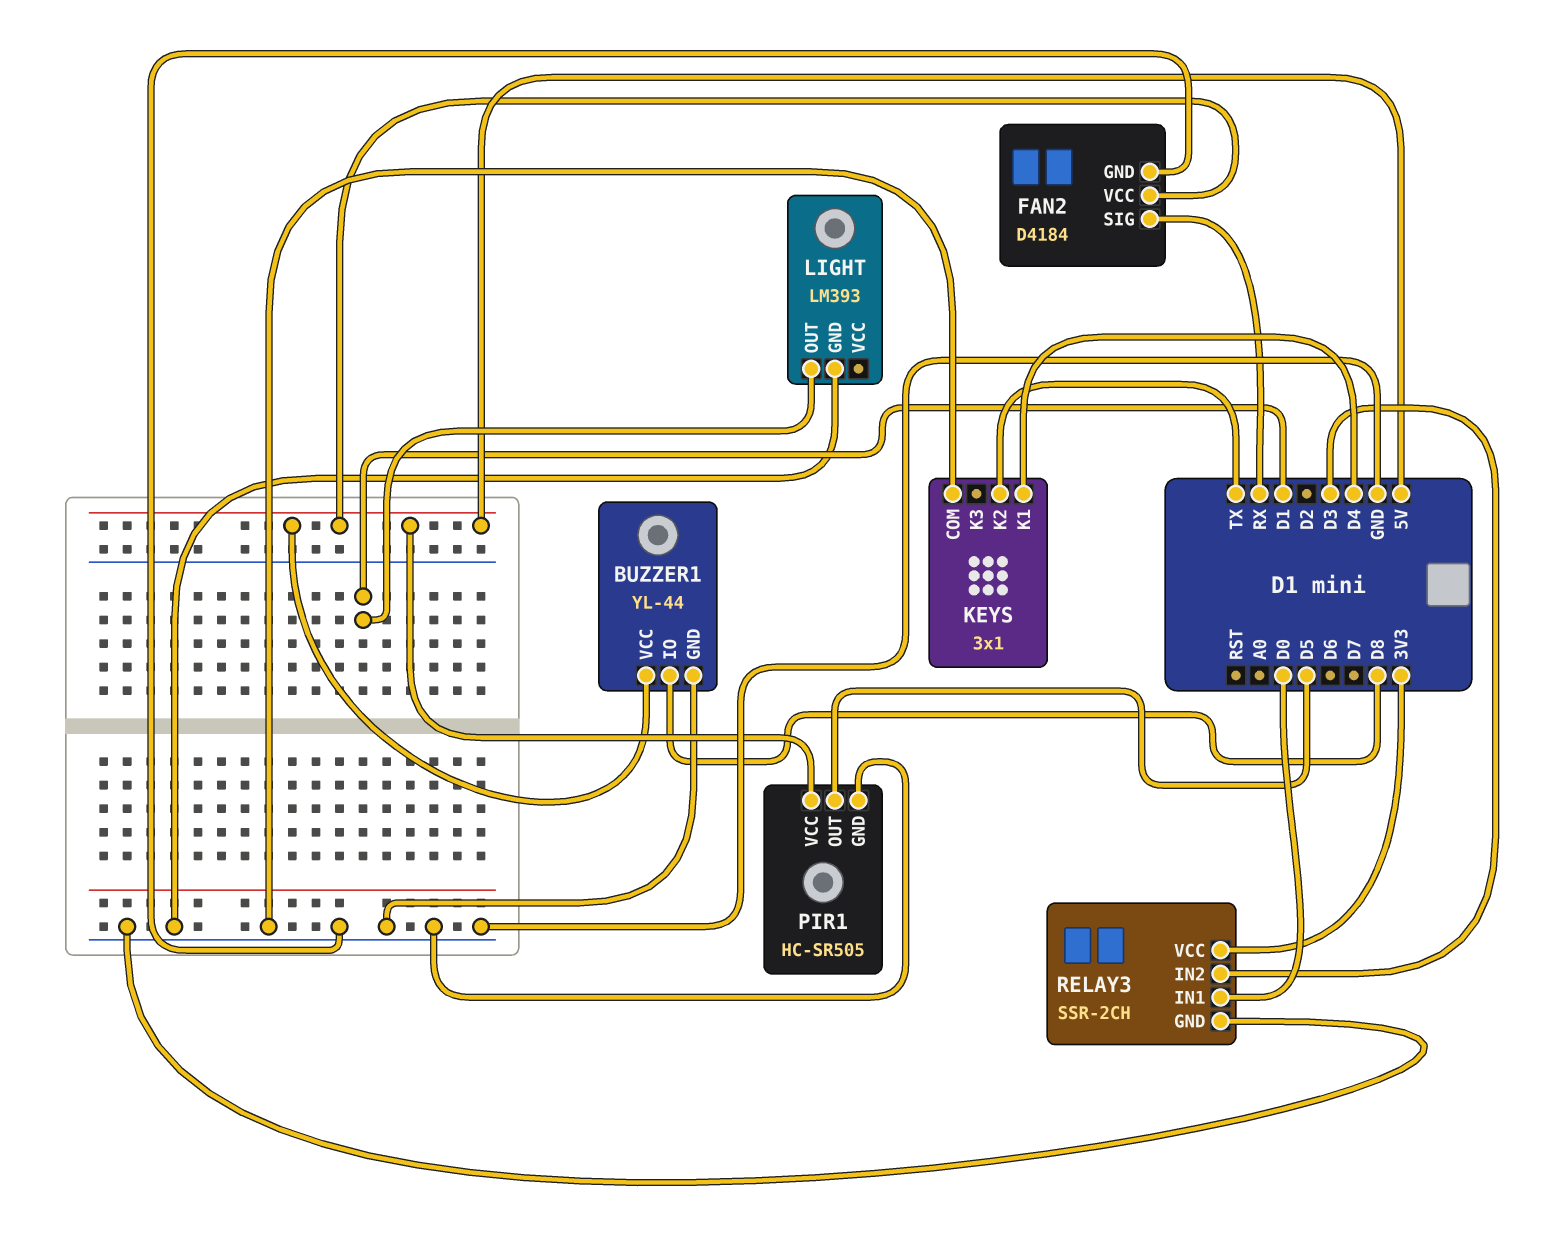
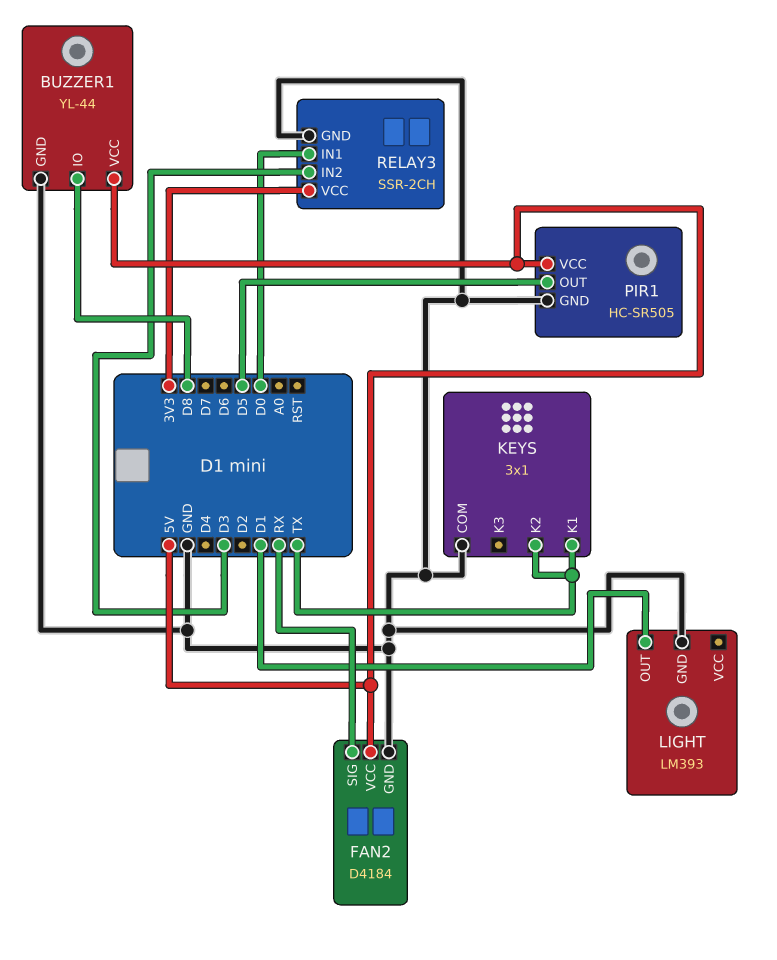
KEYS pin K1: D4 -> TX

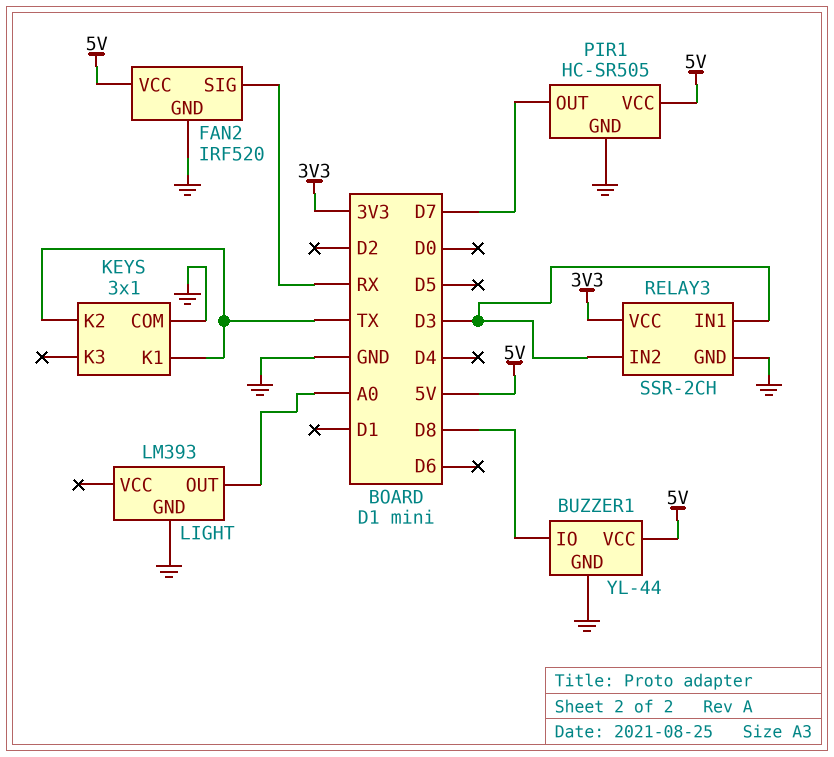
FAN2: D4184 -> IRF520
LIGHT pin OUT: D1 -> A0
PIR1 pin OUT: D5 -> D7
RELAY3 pin IN1: D0 -> D3

